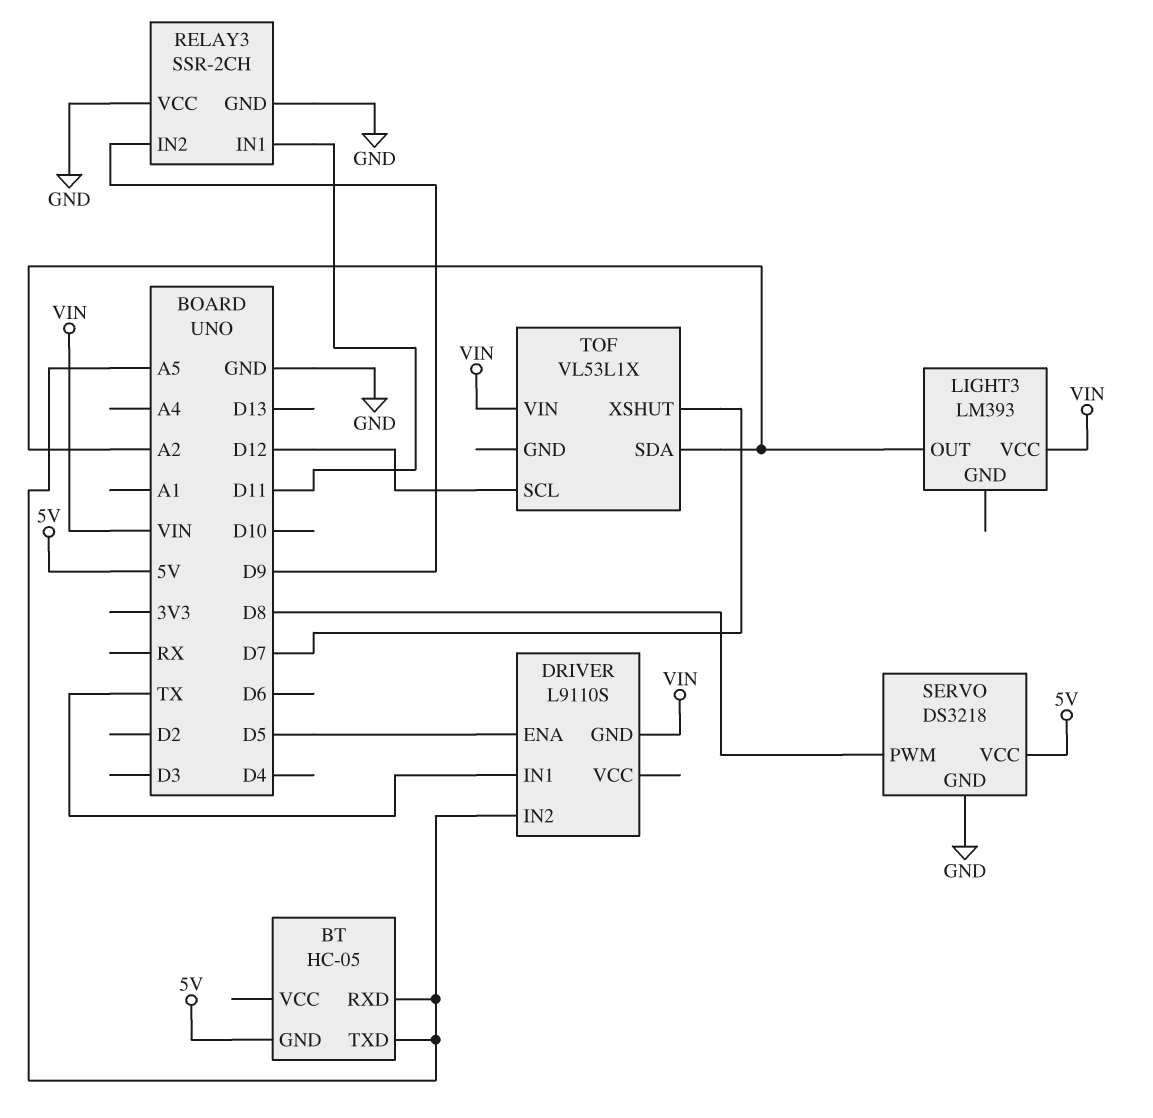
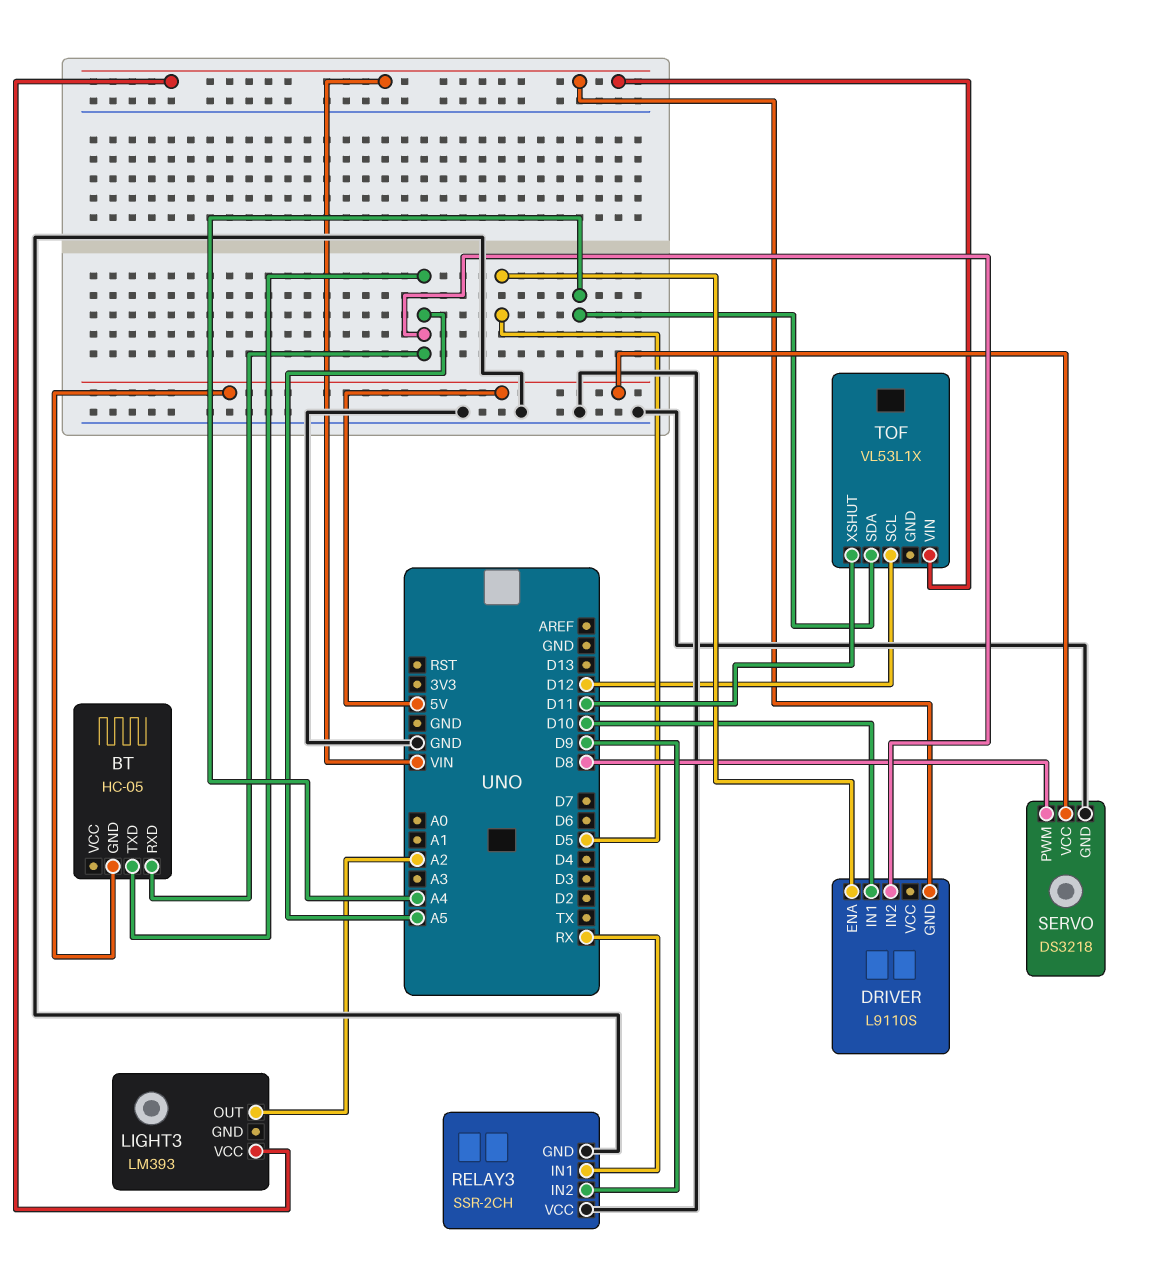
DRIVER pin IN1: TX -> D10
RELAY3 pin IN1: D11 -> RX
TOF pin SDA: A2 -> A4
TOF pin XSHUT: D7 -> D11

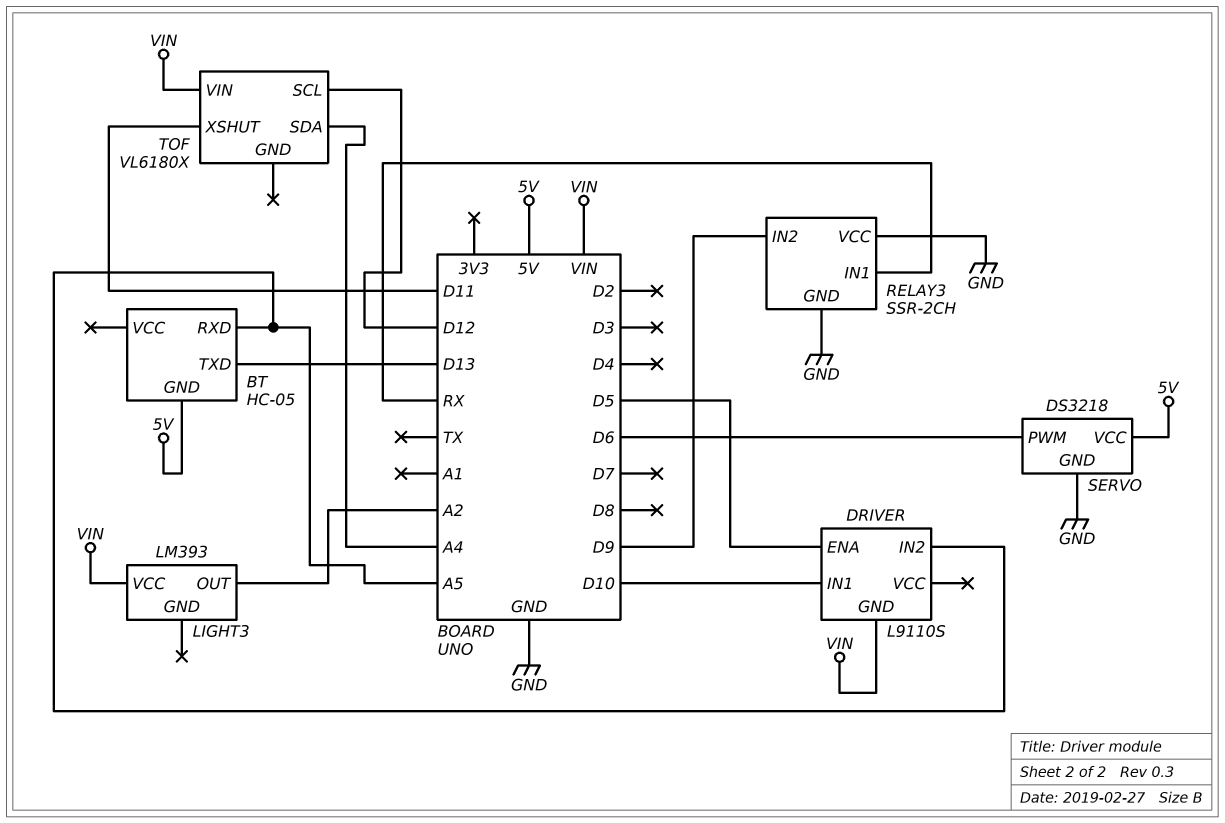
BT pin TXD: A5 -> D13
SERVO pin PWM: D8 -> D6
TOF: VL53L1X -> VL6180X

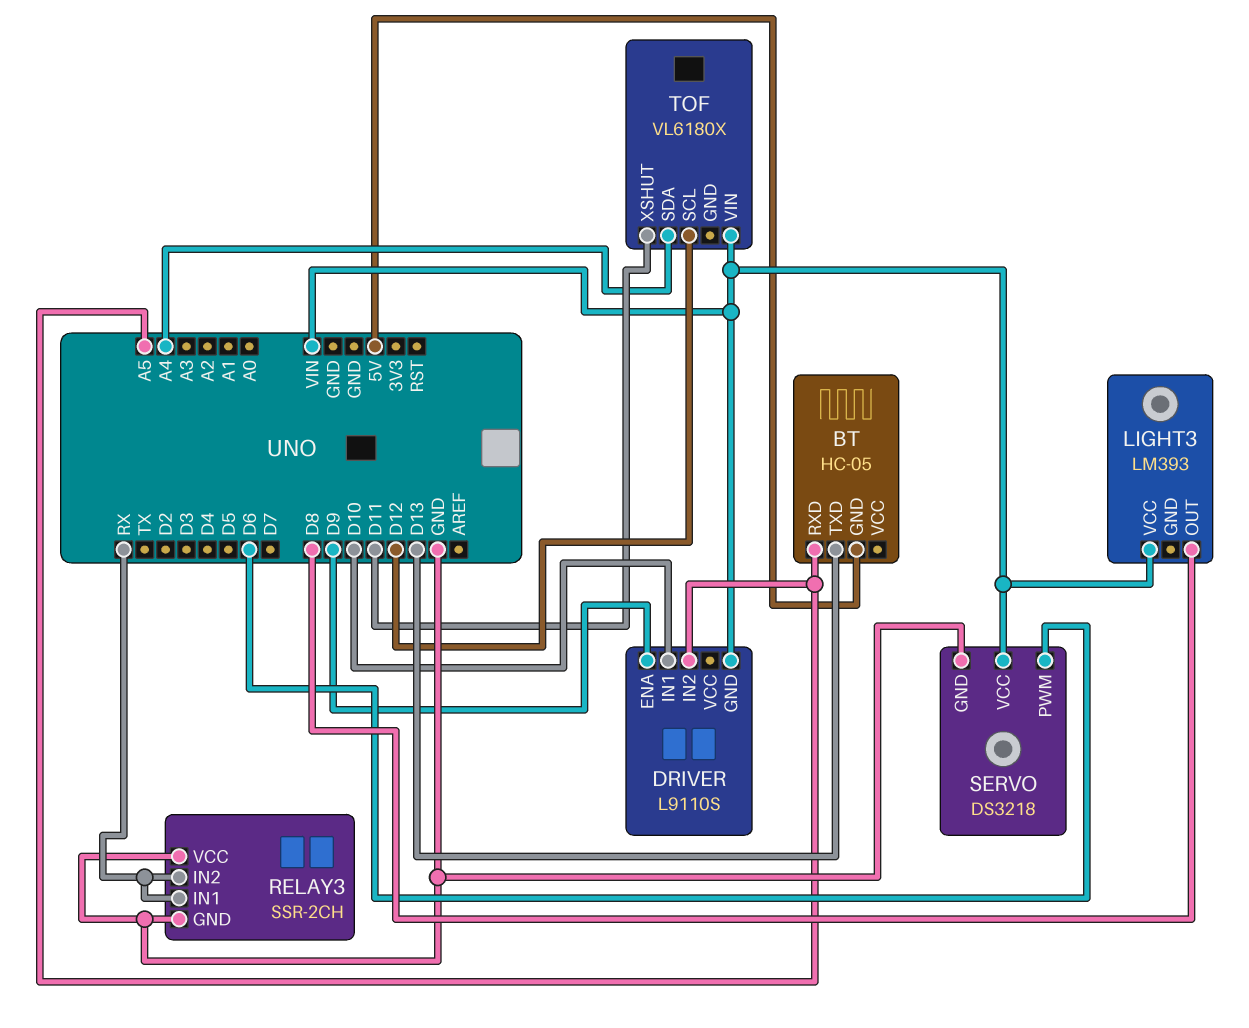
DRIVER pin ENA: D5 -> D9
LIGHT3 pin OUT: A2 -> D8
RELAY3 pin IN2: D9 -> RX
SERVO pin VCC: 5V -> VIN

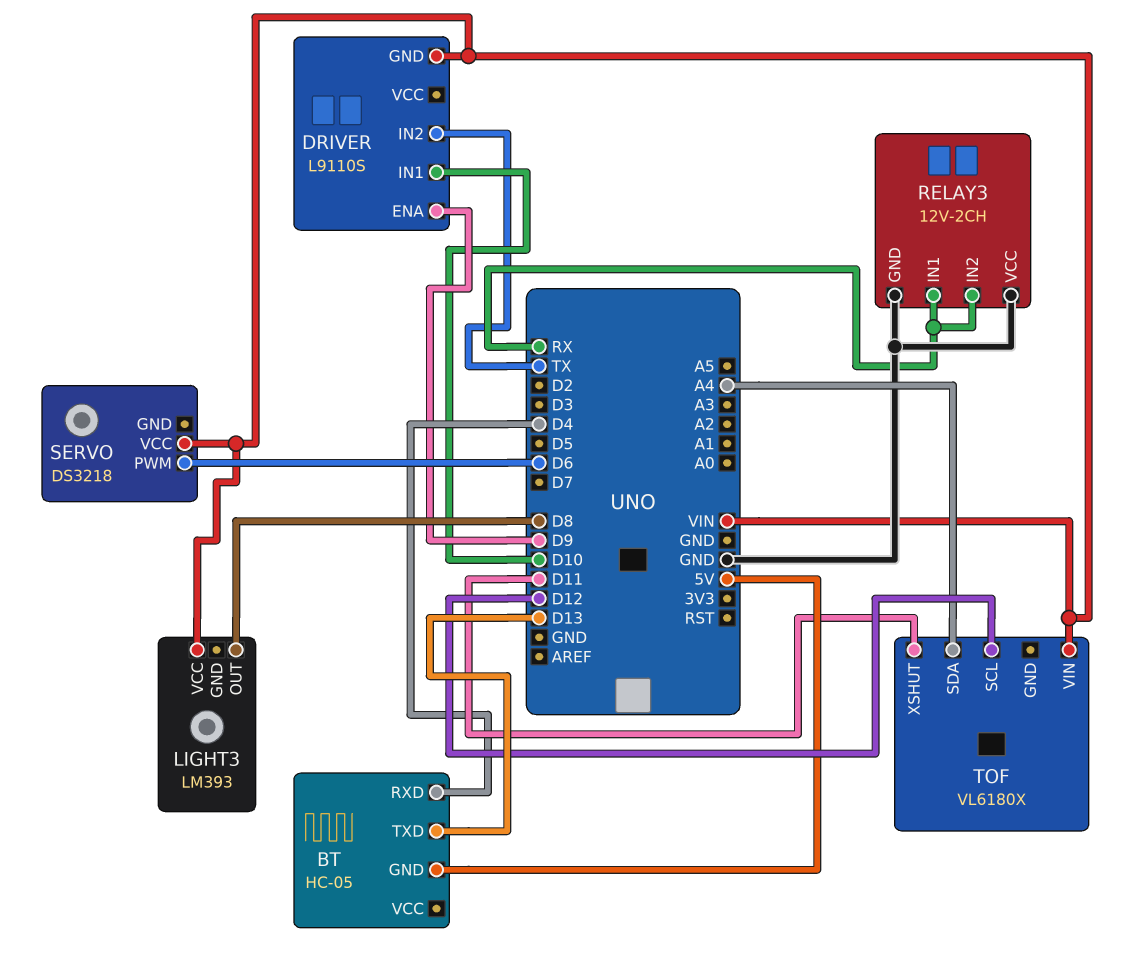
BT pin RXD: A5 -> D4
DRIVER pin IN2: A5 -> TX
RELAY3: SSR-2CH -> 12V-2CH
SERVO pin GND: GND -> none

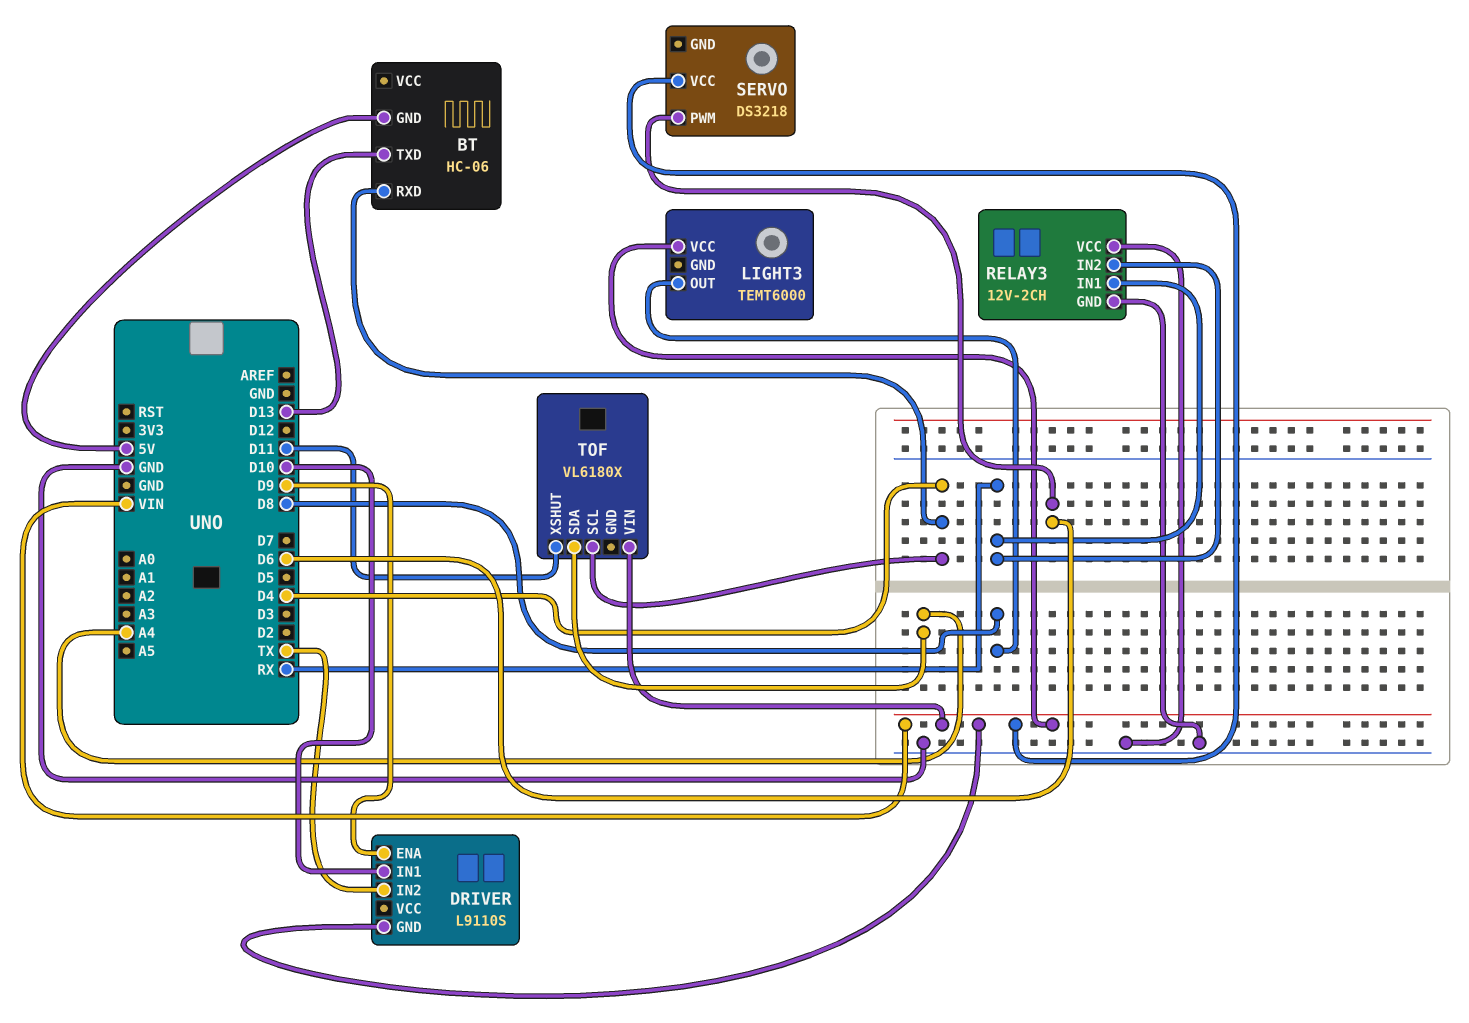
BT: HC-05 -> HC-06
LIGHT3: LM393 -> TEMT6000
TOF pin SCL: D12 -> D4

